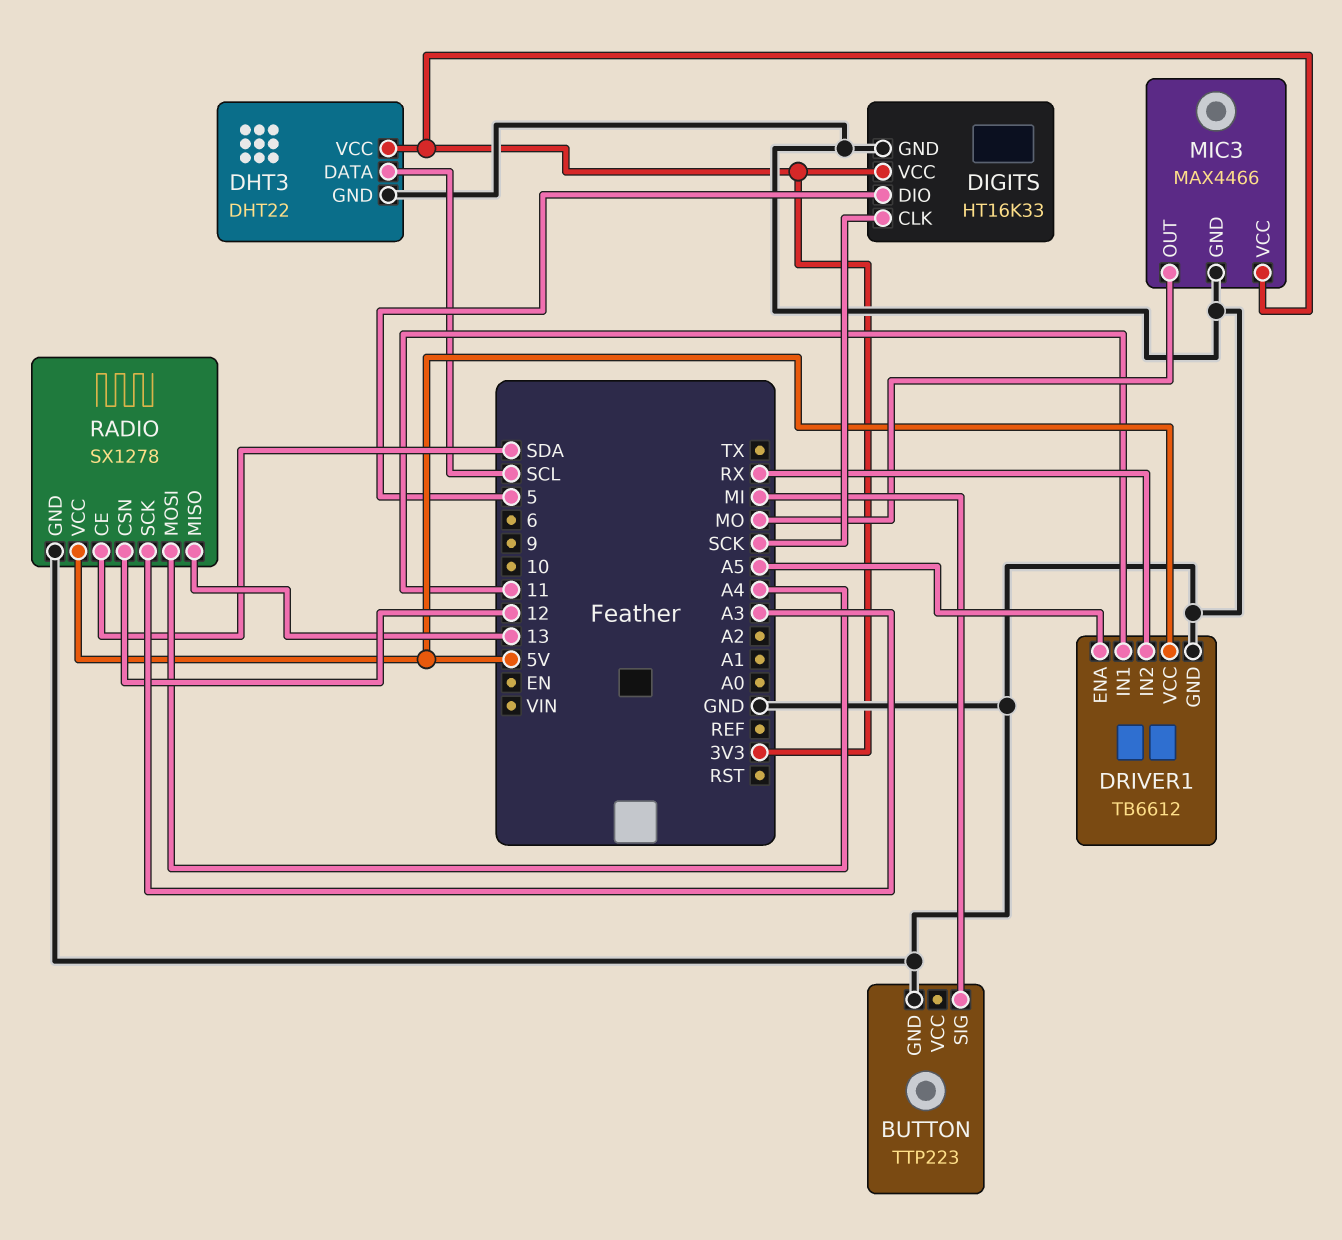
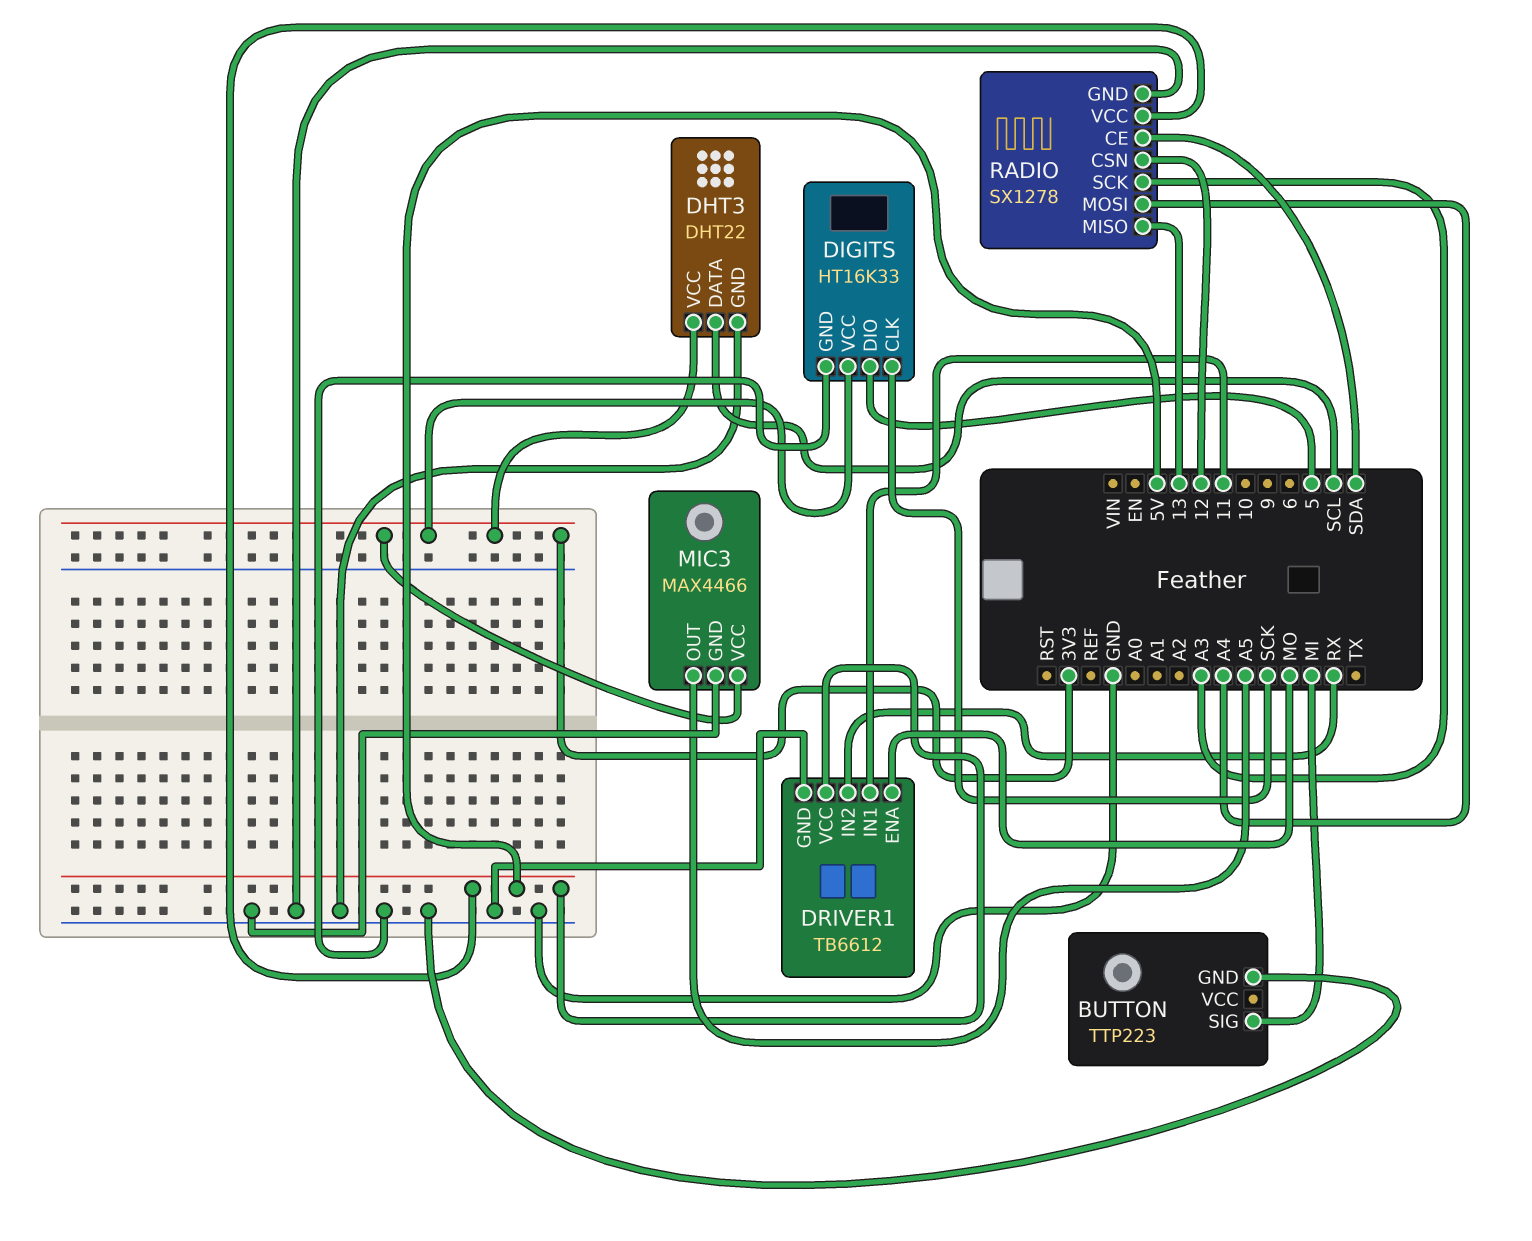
DRIVER1 pin ENA: A5 -> MO
MIC3 pin OUT: MO -> A5

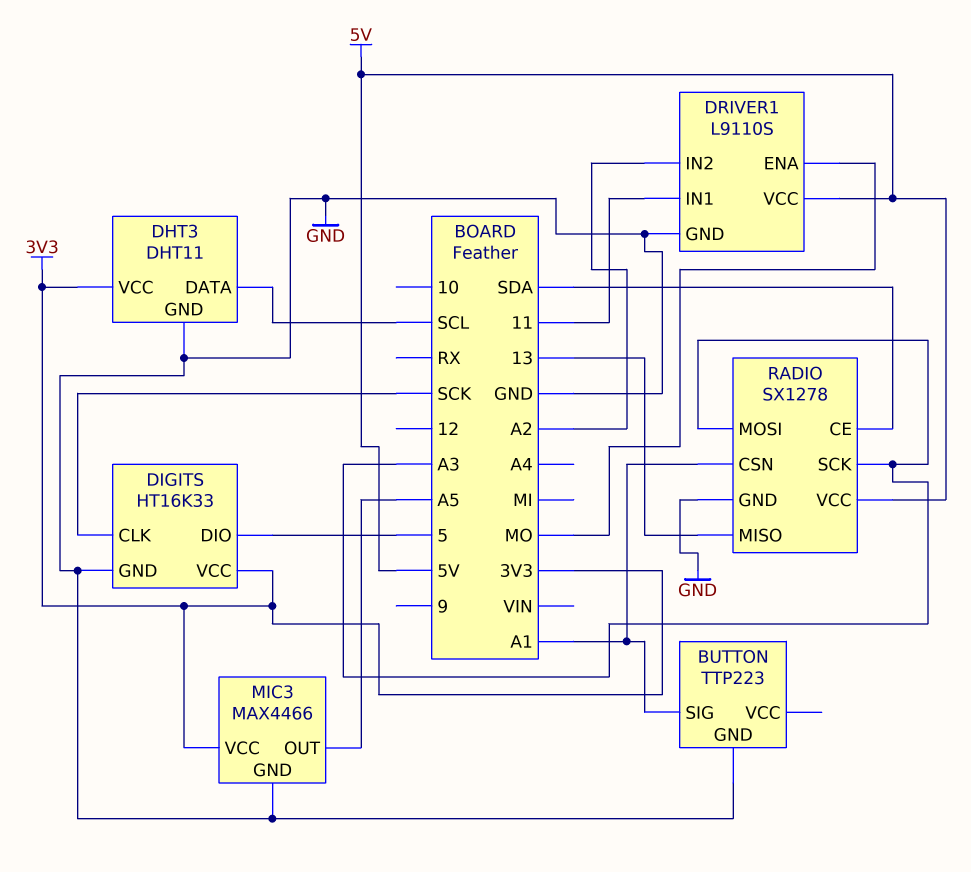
BUTTON pin SIG: MI -> A1
DHT3: DHT22 -> DHT11
DRIVER1: TB6612 -> L9110S
DRIVER1 pin IN2: RX -> A2
RADIO pin CSN: 12 -> A1
RADIO pin MOSI: A4 -> A3

